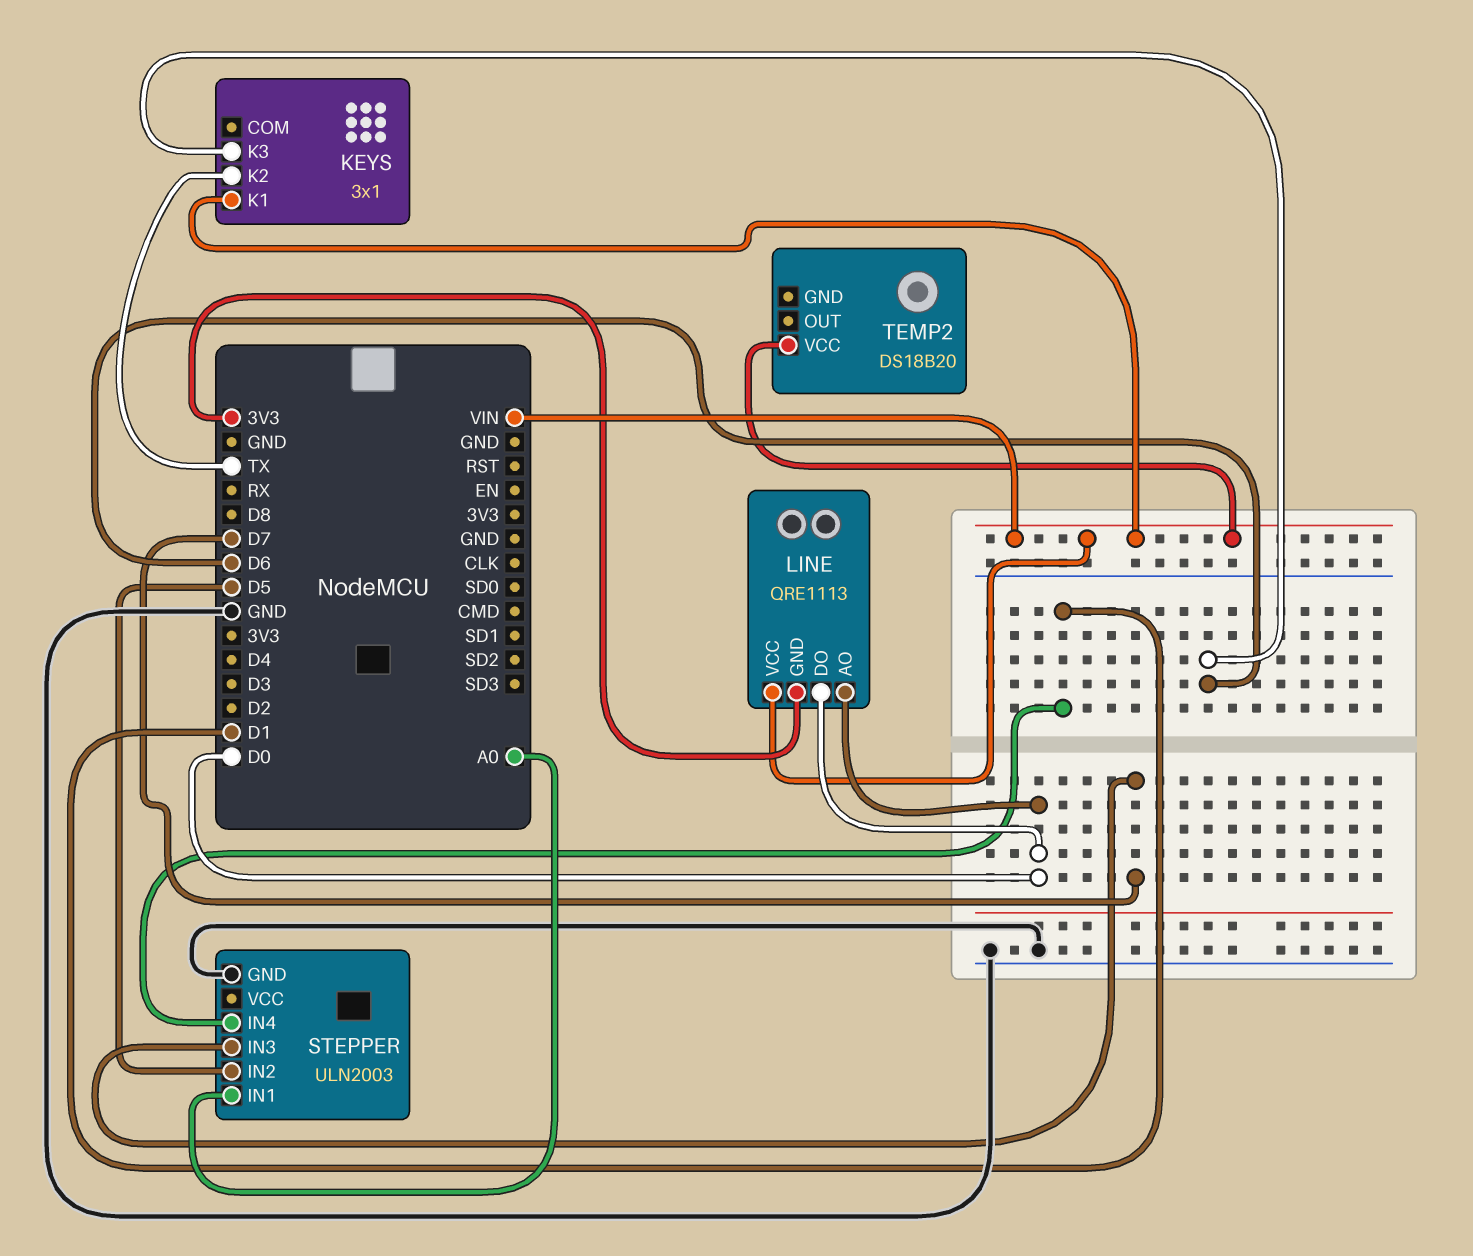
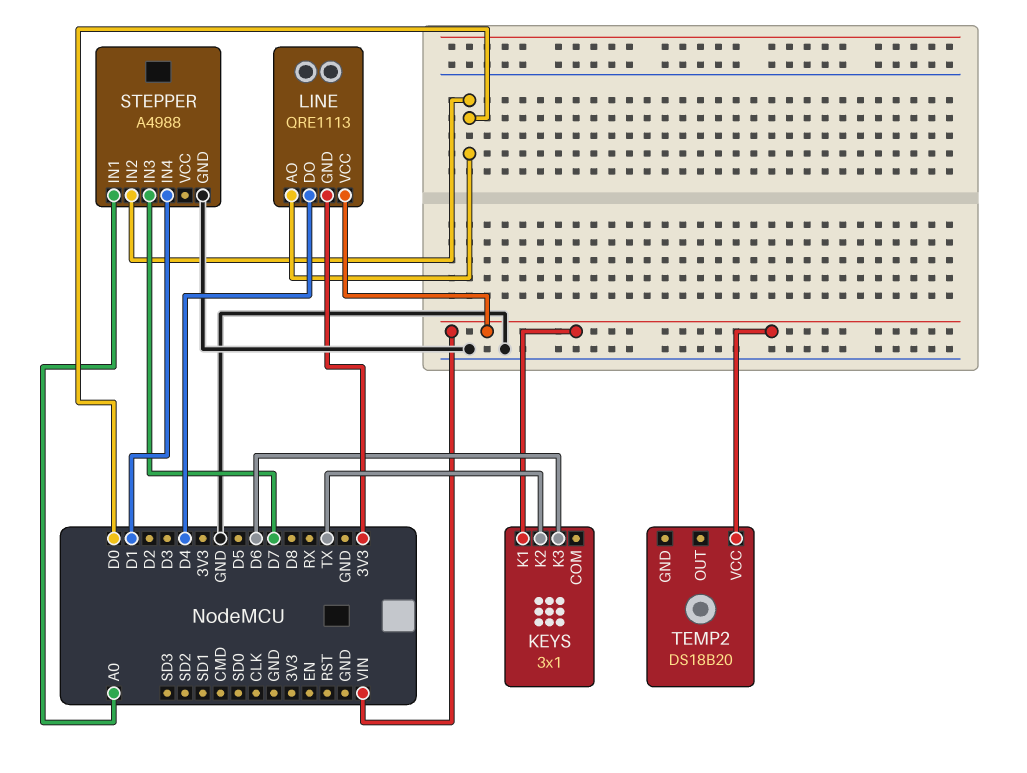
LINE pin DO: D0 -> D4
STEPPER: ULN2003 -> A4988
STEPPER pin IN2: D5 -> D0

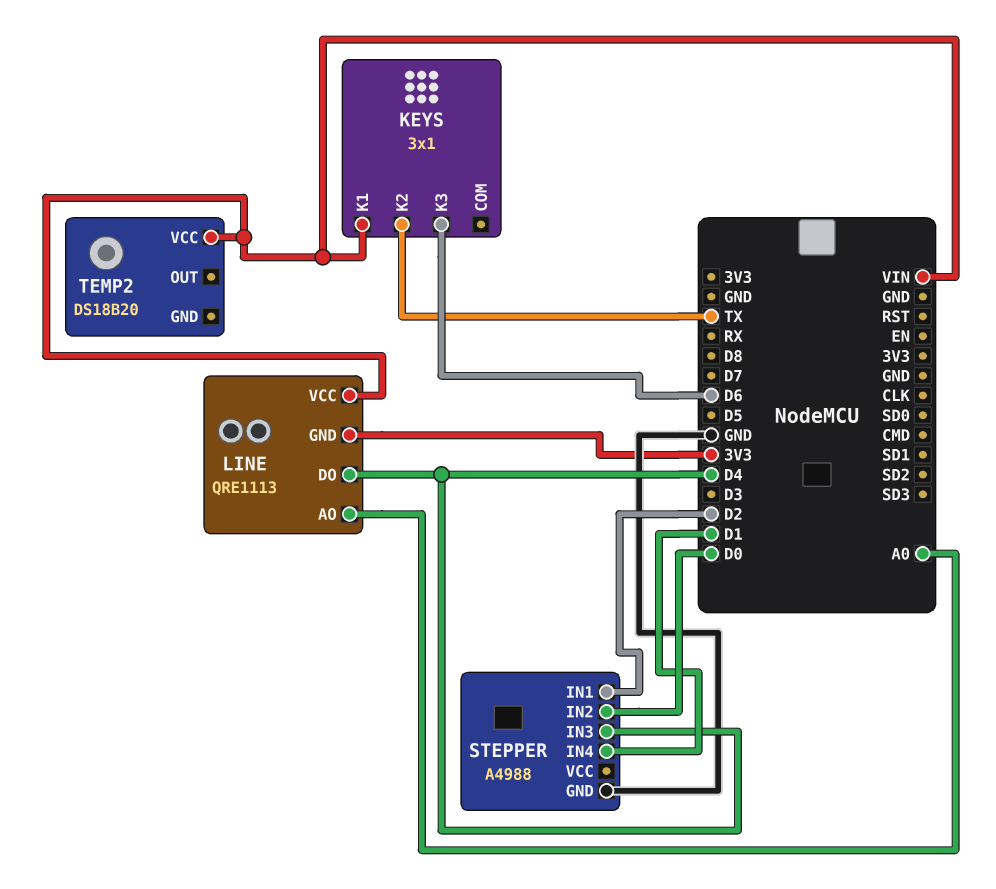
LINE pin AO: D0 -> A0
STEPPER pin IN1: A0 -> D2
STEPPER pin IN3: D7 -> D4

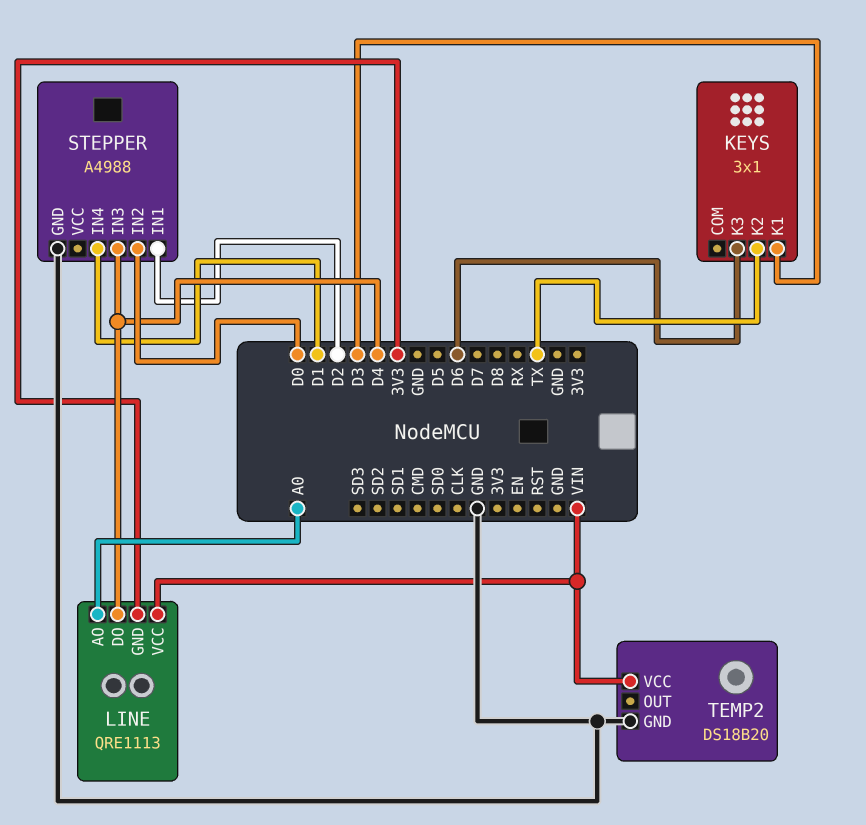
KEYS pin K1: VIN -> D3
TEMP2 pin GND: none -> GND

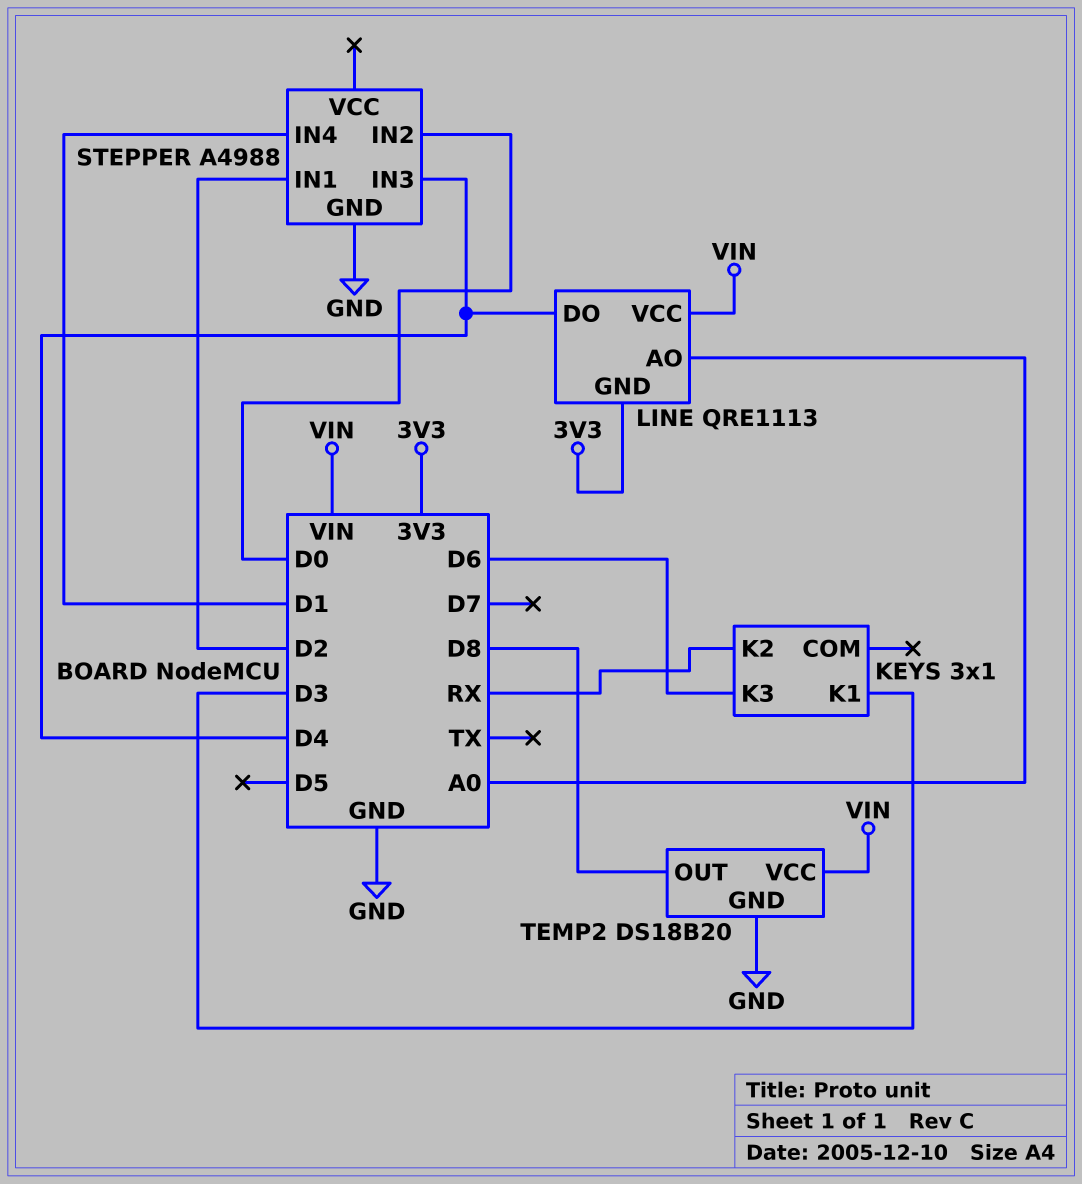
KEYS pin K2: TX -> RX
TEMP2 pin OUT: none -> D8

